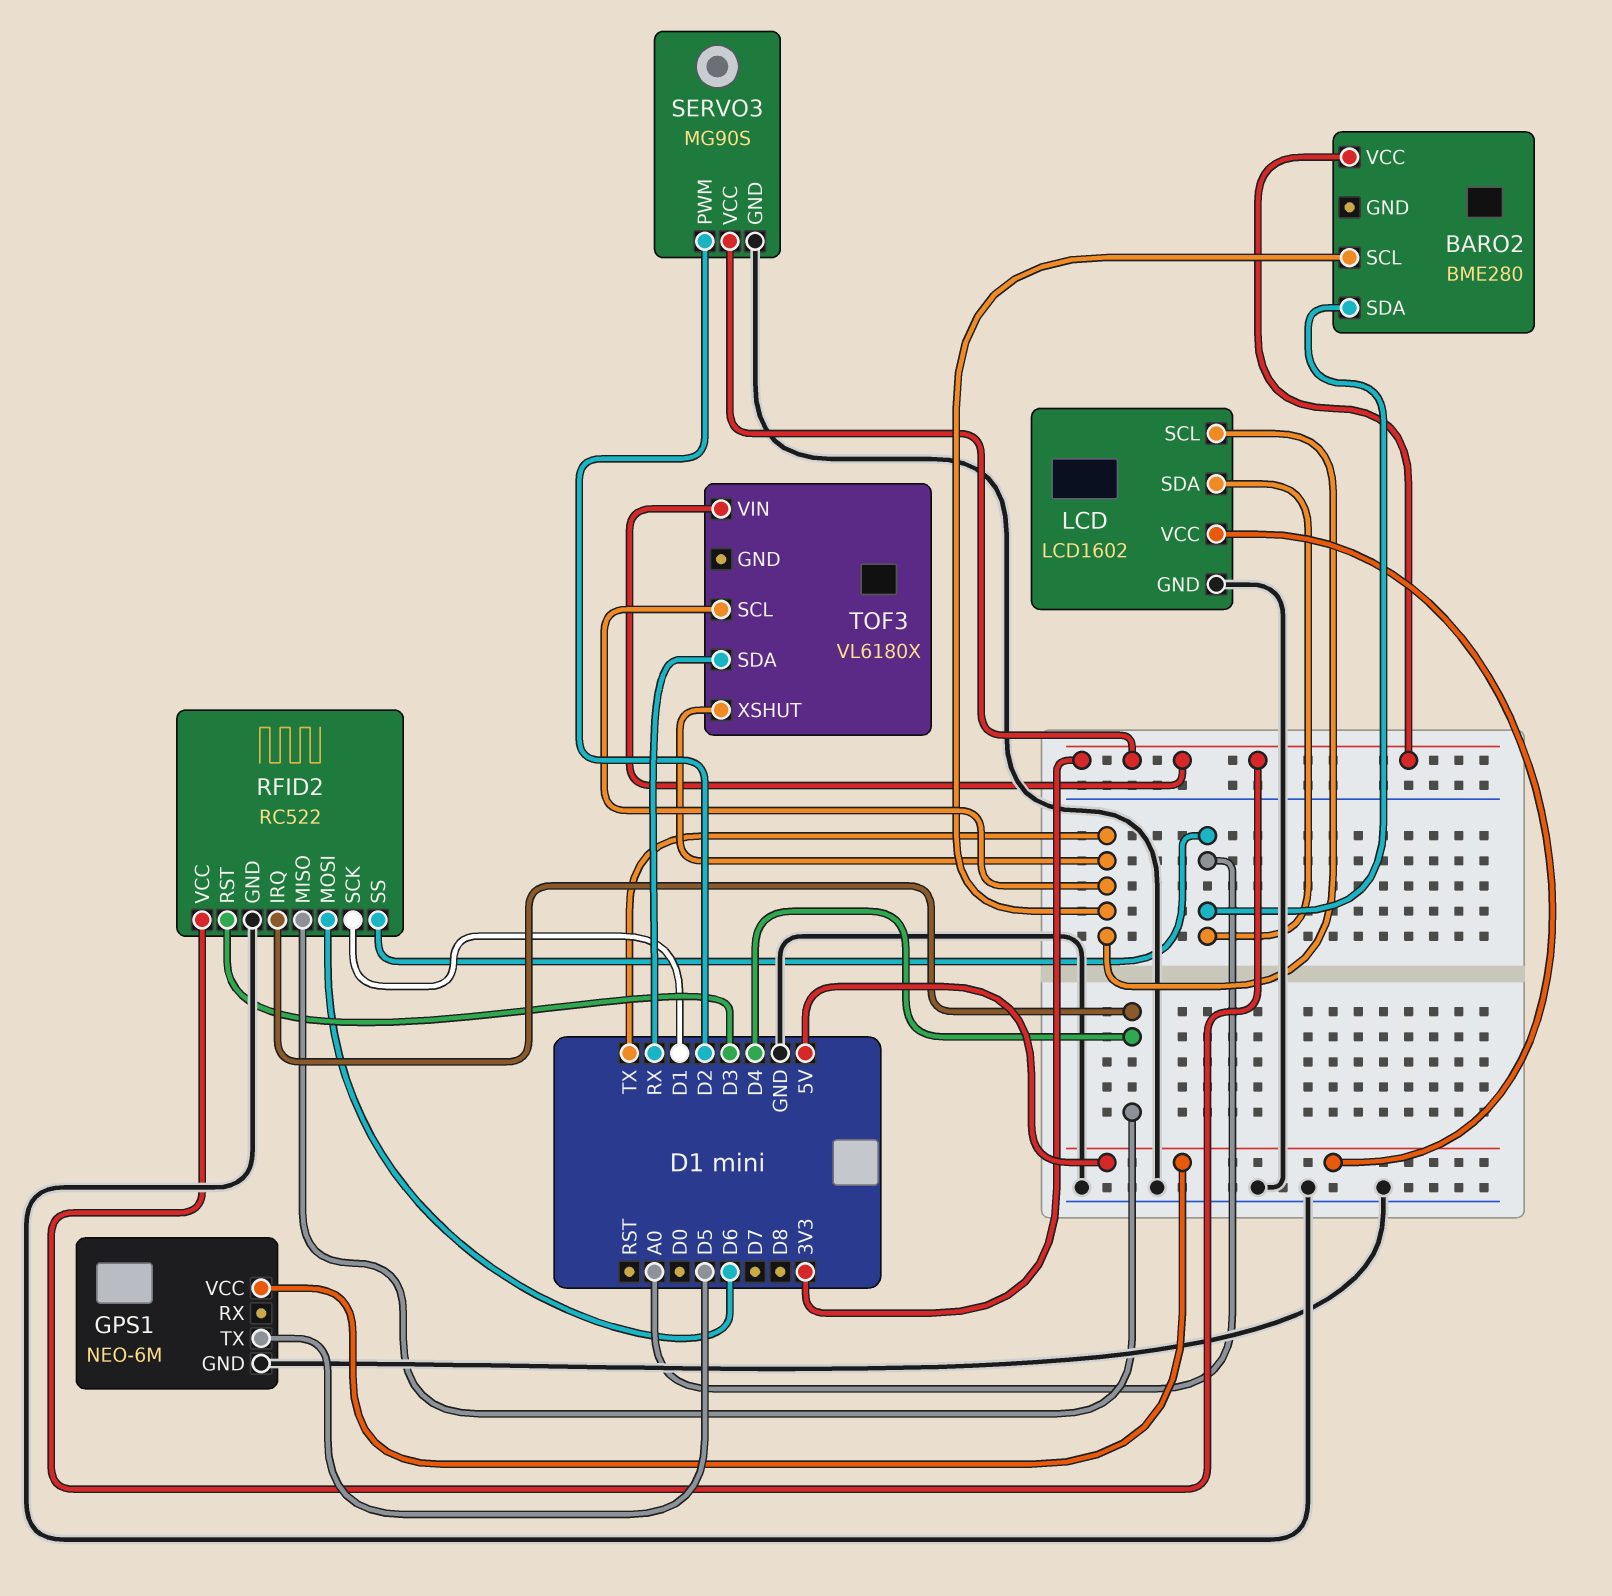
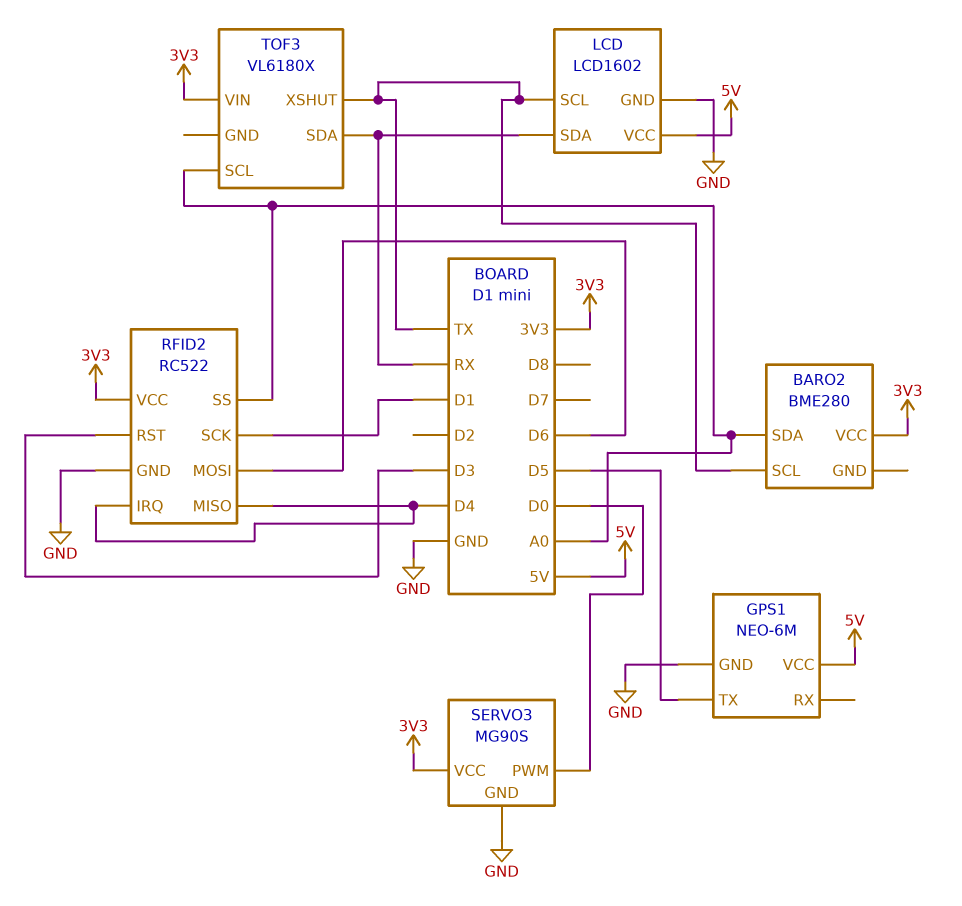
LCD pin SDA: A0 -> RX
SERVO3 pin PWM: D2 -> D0
TOF3 pin SCL: TX -> A0

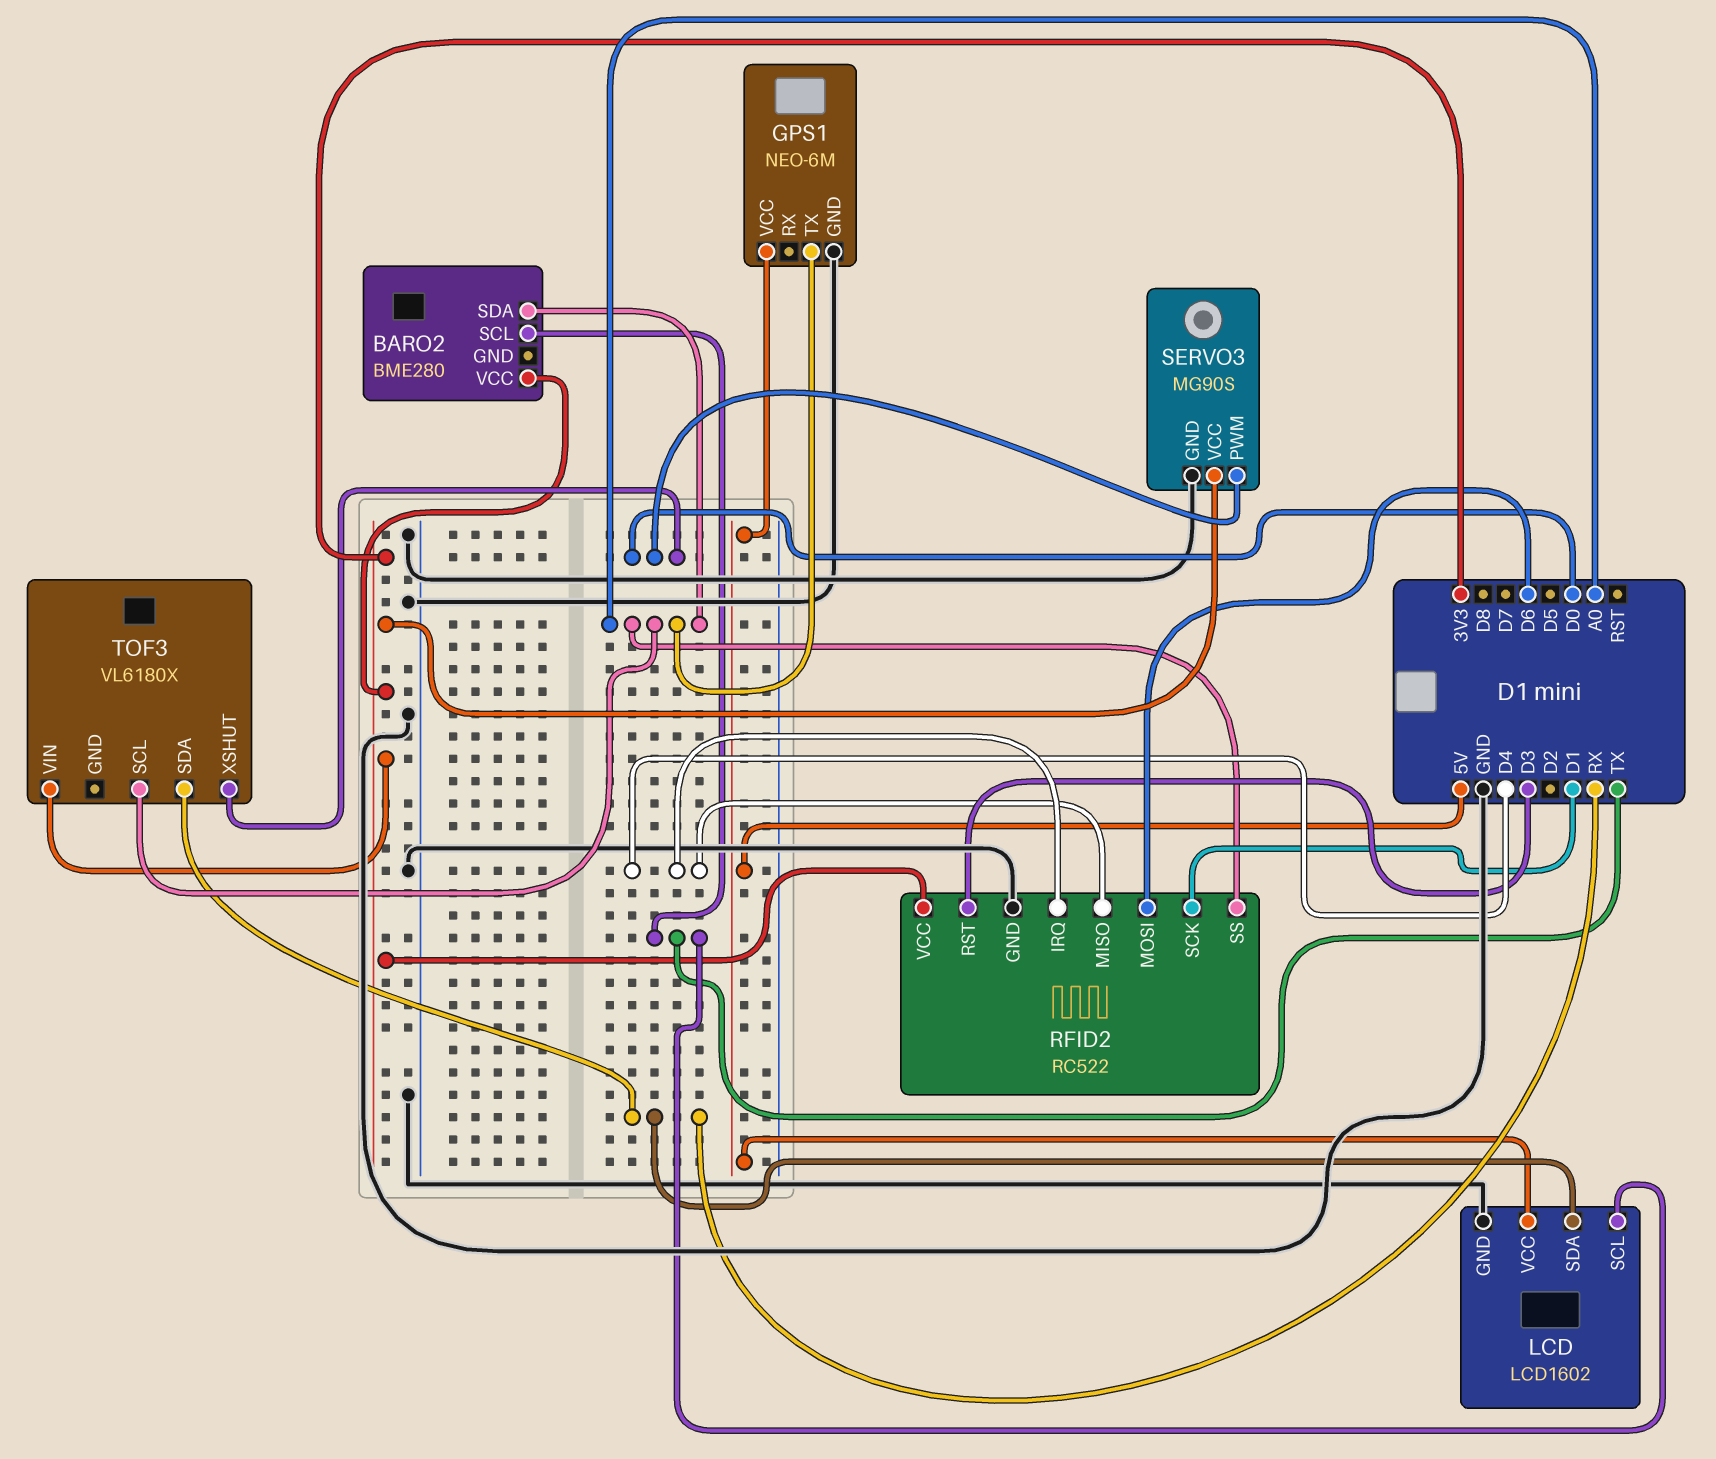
GPS1 pin TX: D5 -> A0
TOF3 pin XSHUT: TX -> D0

